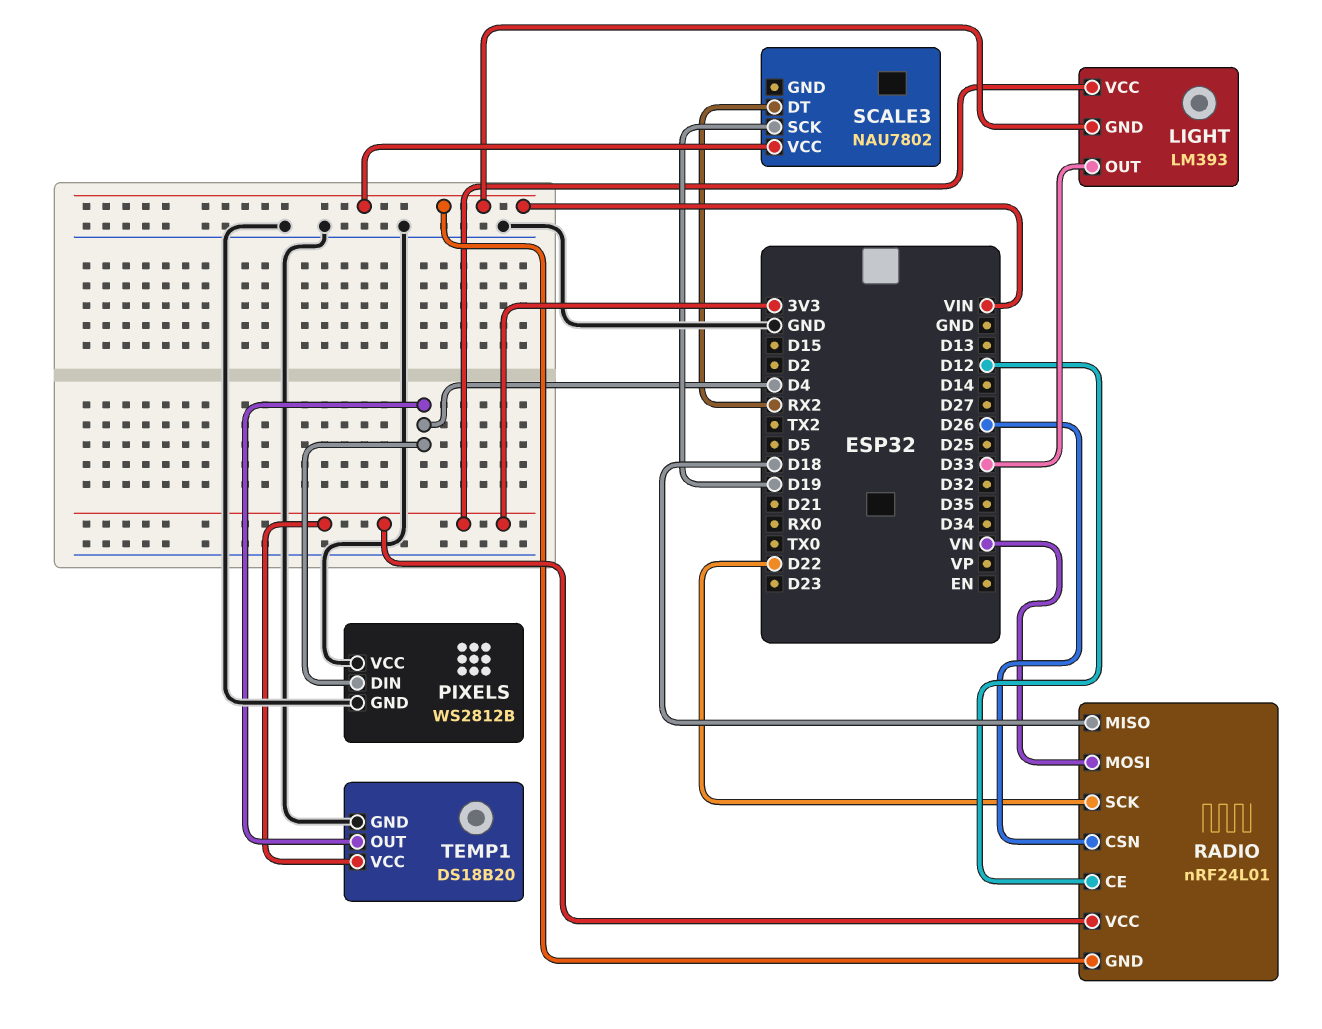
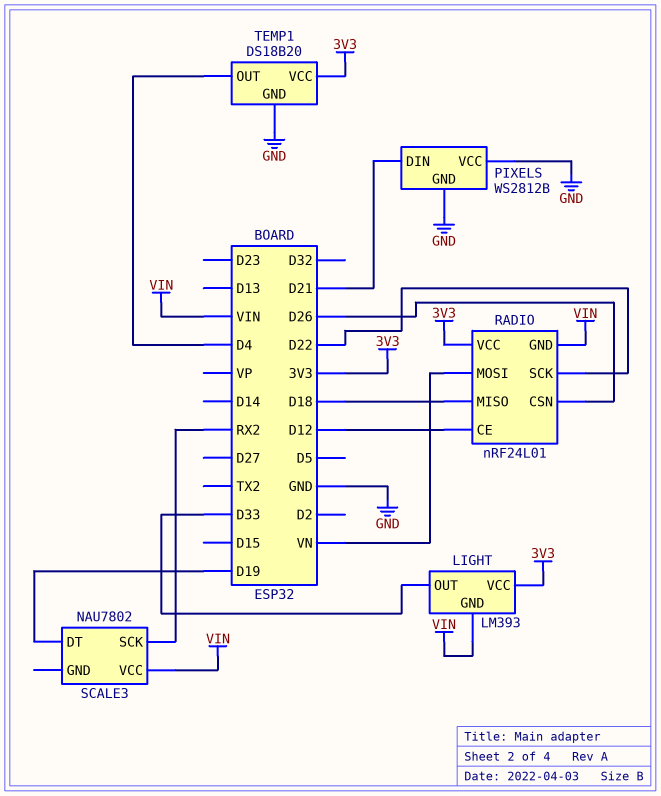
PIXELS pin DIN: D4 -> D21
SCALE3 pin DT: RX2 -> D19
SCALE3 pin SCK: D19 -> RX2

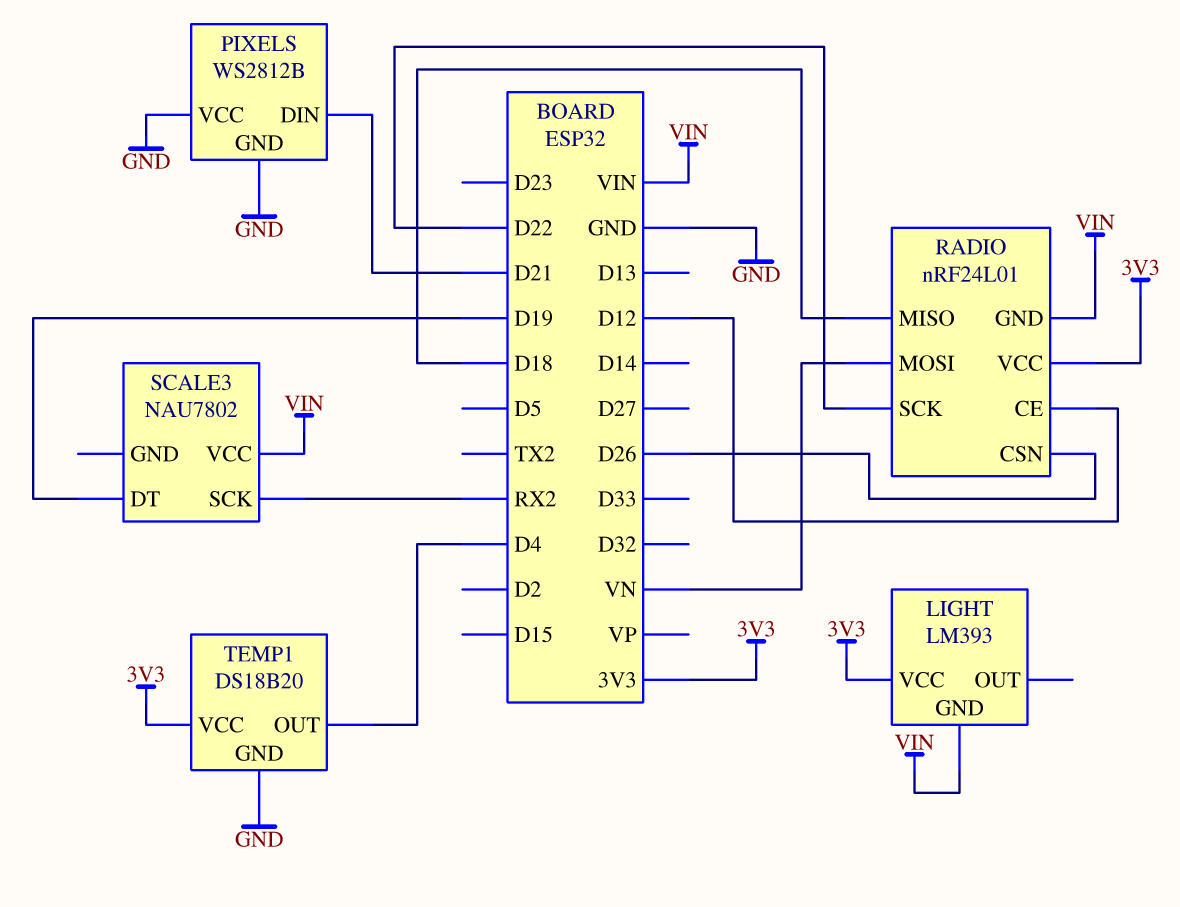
LIGHT pin OUT: D33 -> none

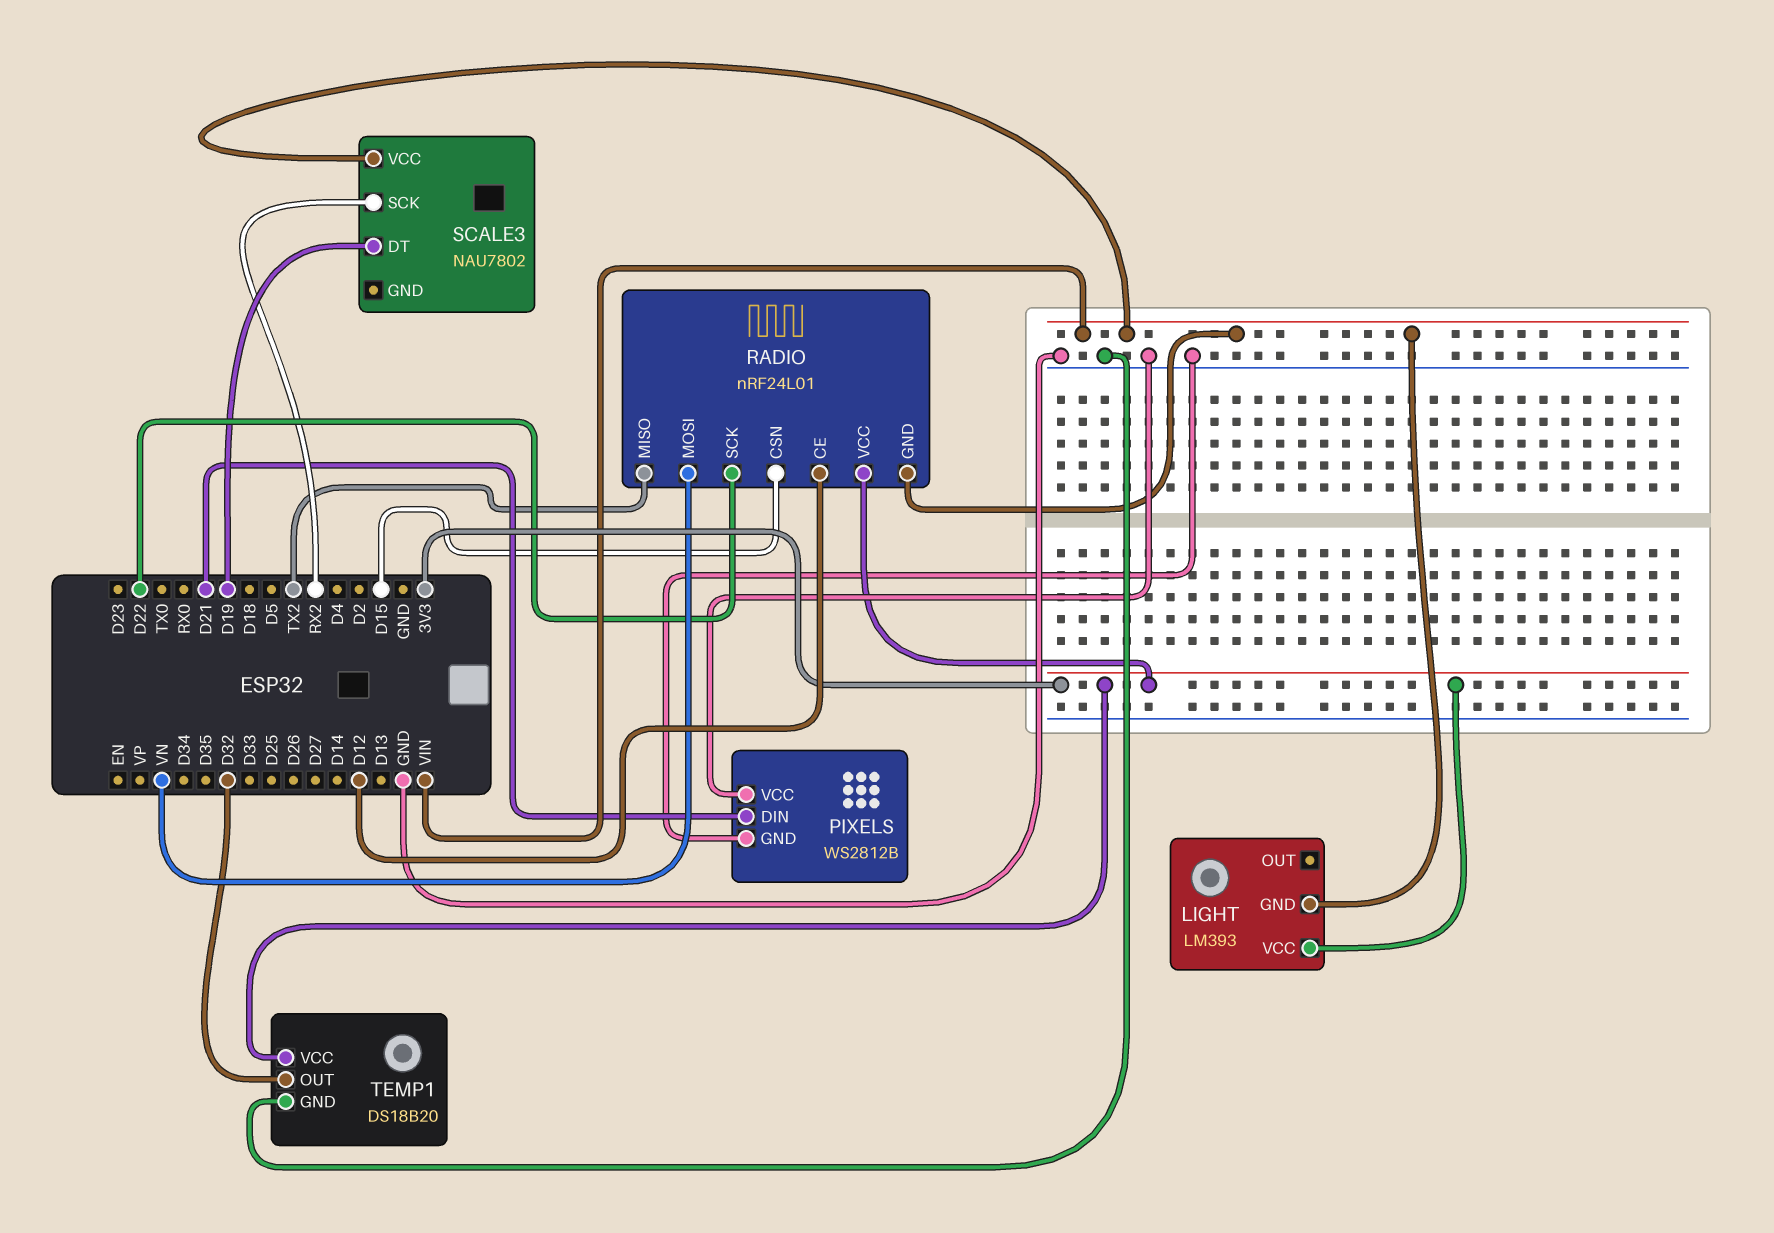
RADIO pin CSN: D26 -> D15
RADIO pin MISO: D18 -> TX2
TEMP1 pin OUT: D4 -> D32

